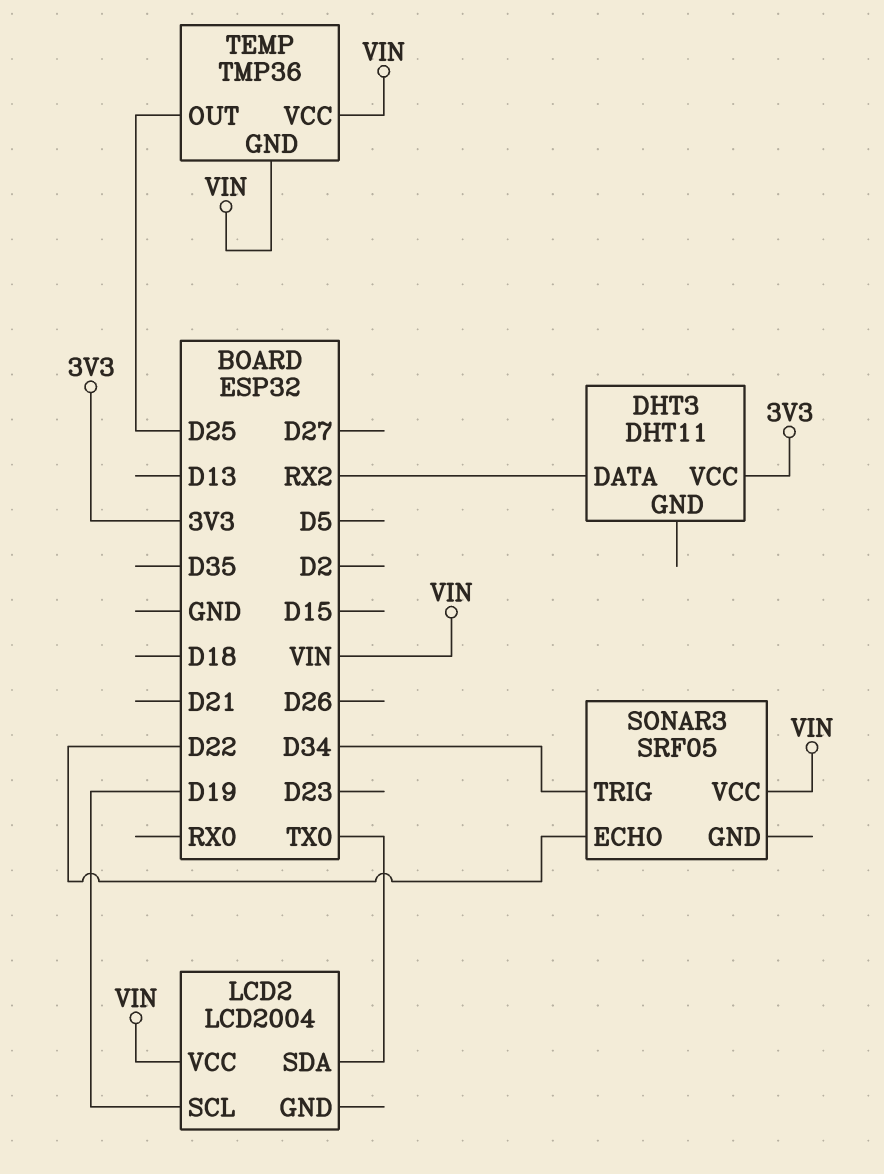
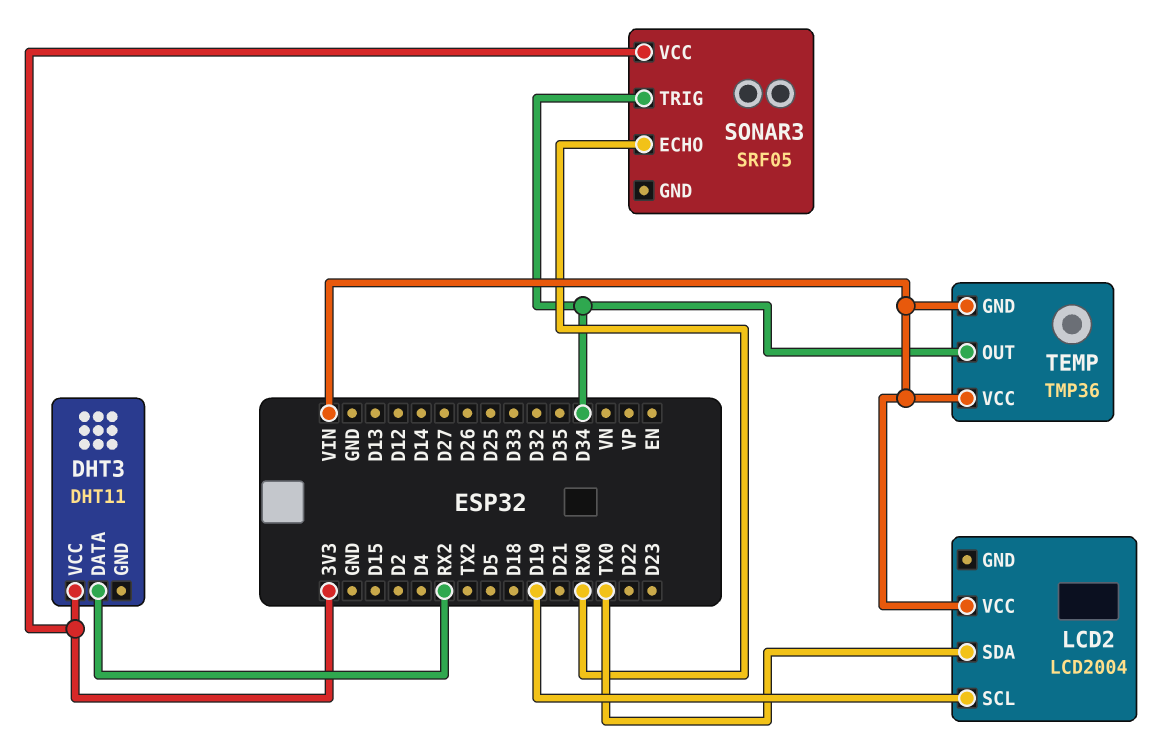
SONAR3 pin ECHO: D22 -> RX0
SONAR3 pin VCC: VIN -> 3V3
TEMP pin OUT: D25 -> D34

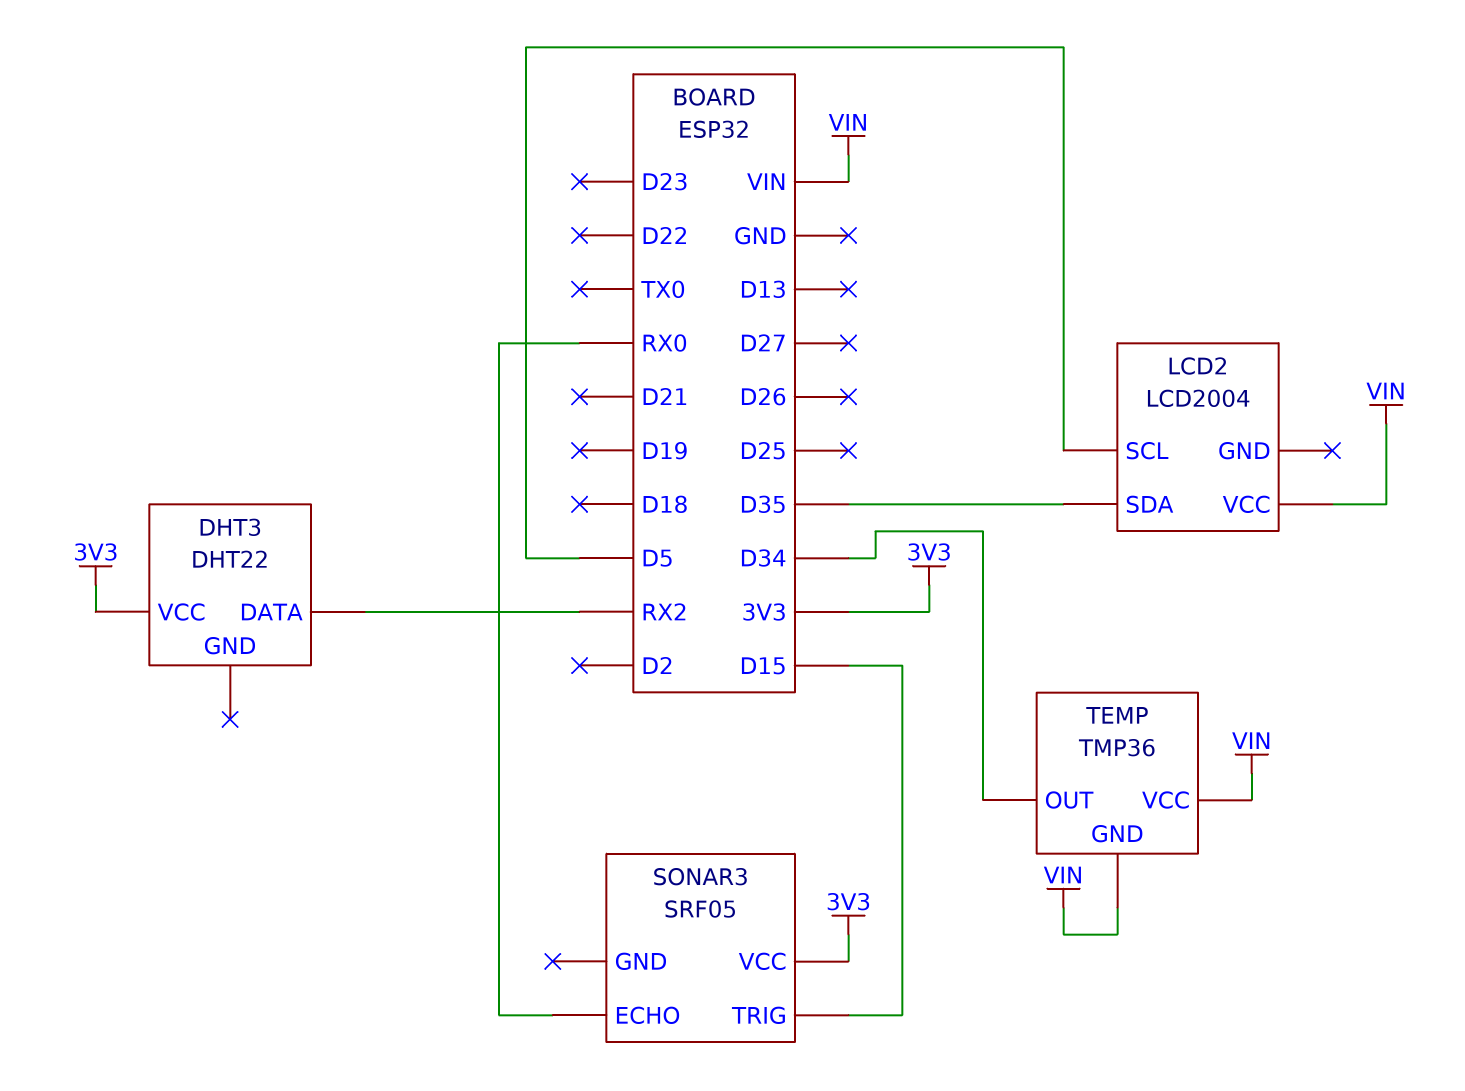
DHT3: DHT11 -> DHT22
LCD2 pin SCL: D19 -> D5
LCD2 pin SDA: TX0 -> D35
SONAR3 pin TRIG: D34 -> D15

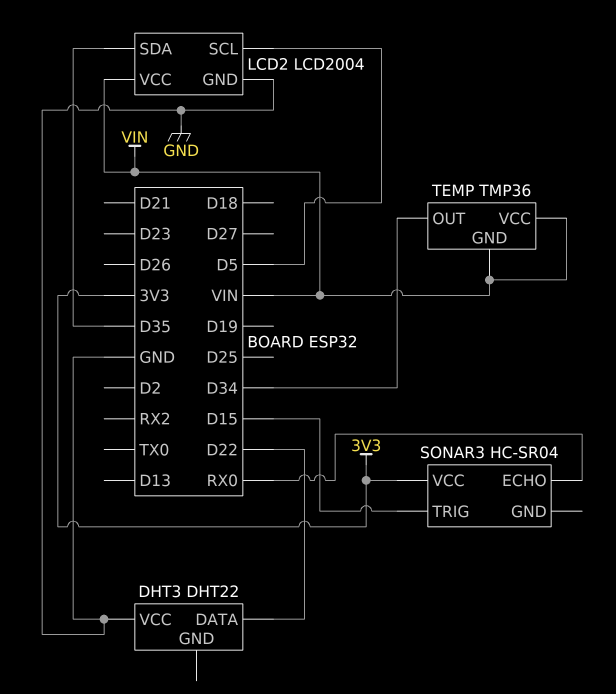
DHT3 pin DATA: RX2 -> D22
DHT3 pin VCC: 3V3 -> GND
LCD2 pin GND: none -> GND
SONAR3: SRF05 -> HC-SR04

